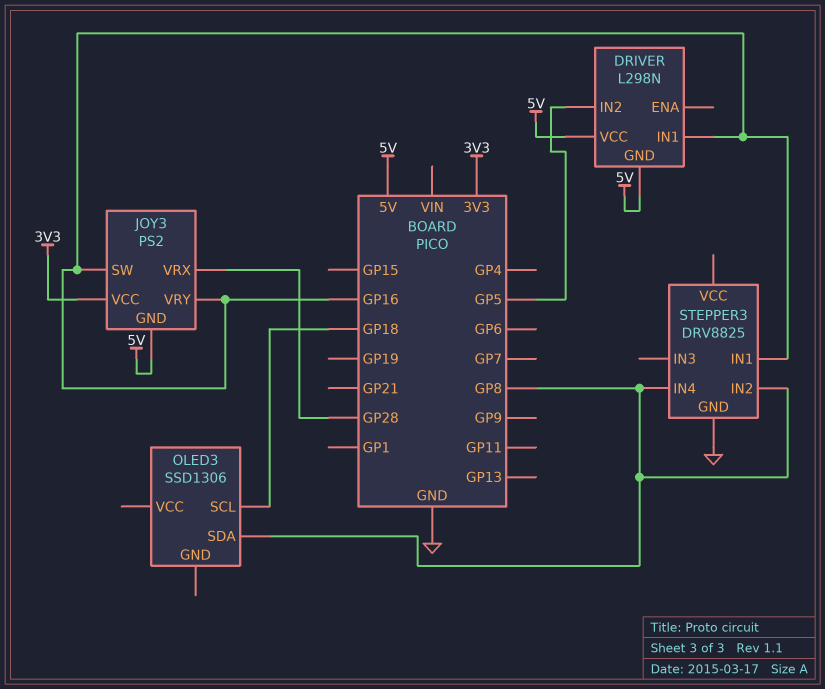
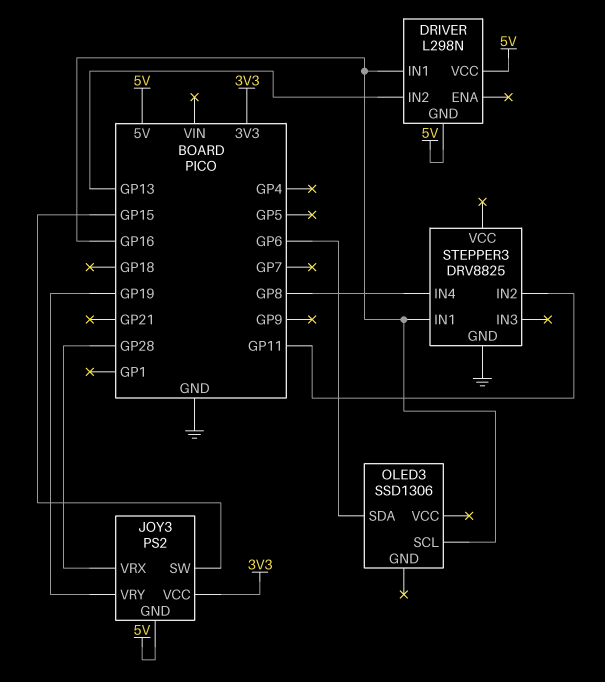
DRIVER pin IN2: GP5 -> GP13
JOY3 pin SW: GP16 -> GP15
JOY3 pin VRY: GP16 -> GP19
OLED3 pin SCL: GP18 -> GP16
OLED3 pin SDA: GP8 -> GP6
STEPPER3 pin IN2: GP8 -> GP11

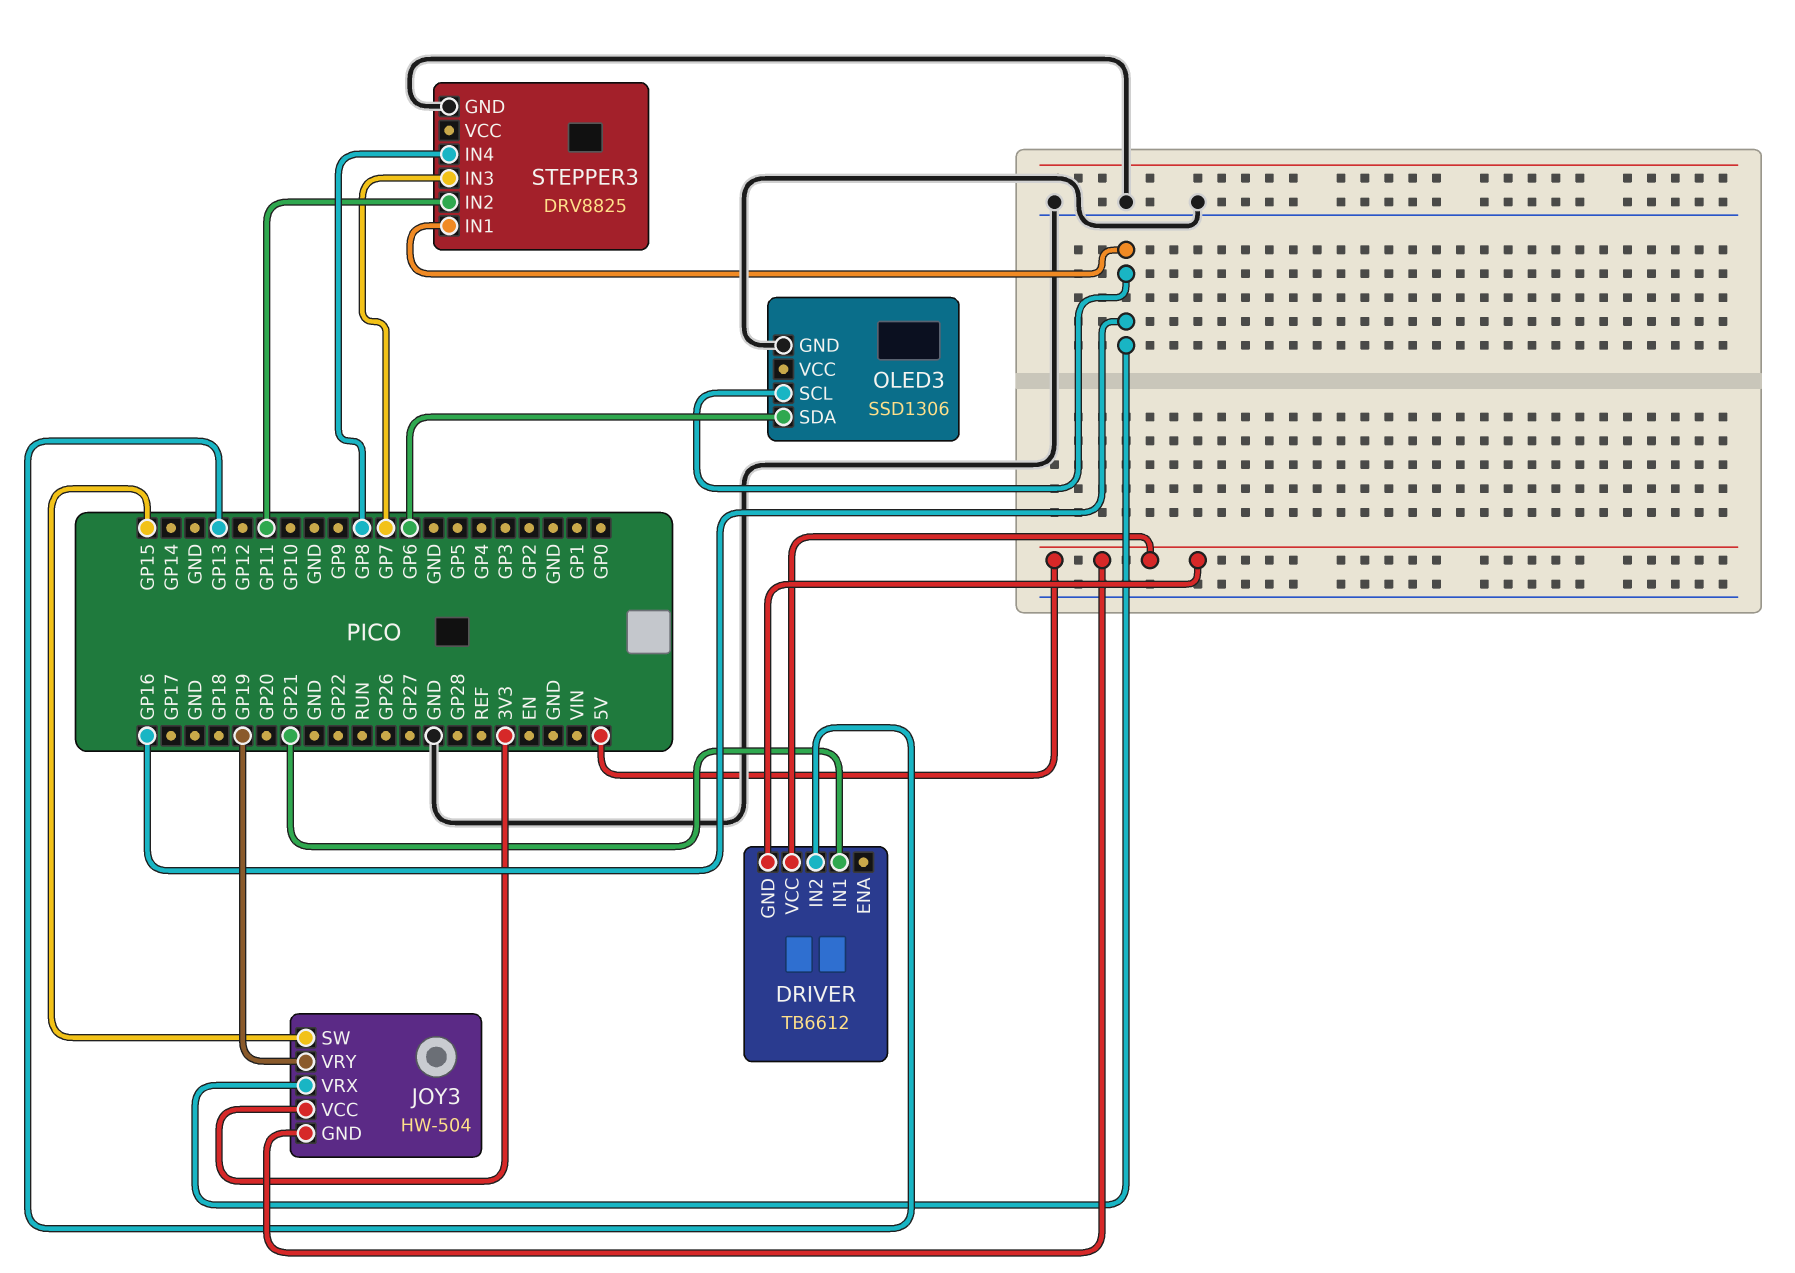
DRIVER: L298N -> TB6612
DRIVER pin IN1: GP16 -> GP21
JOY3: PS2 -> HW-504
JOY3 pin VRX: GP28 -> GP16
OLED3 pin GND: none -> GND
STEPPER3 pin IN3: none -> GP7

